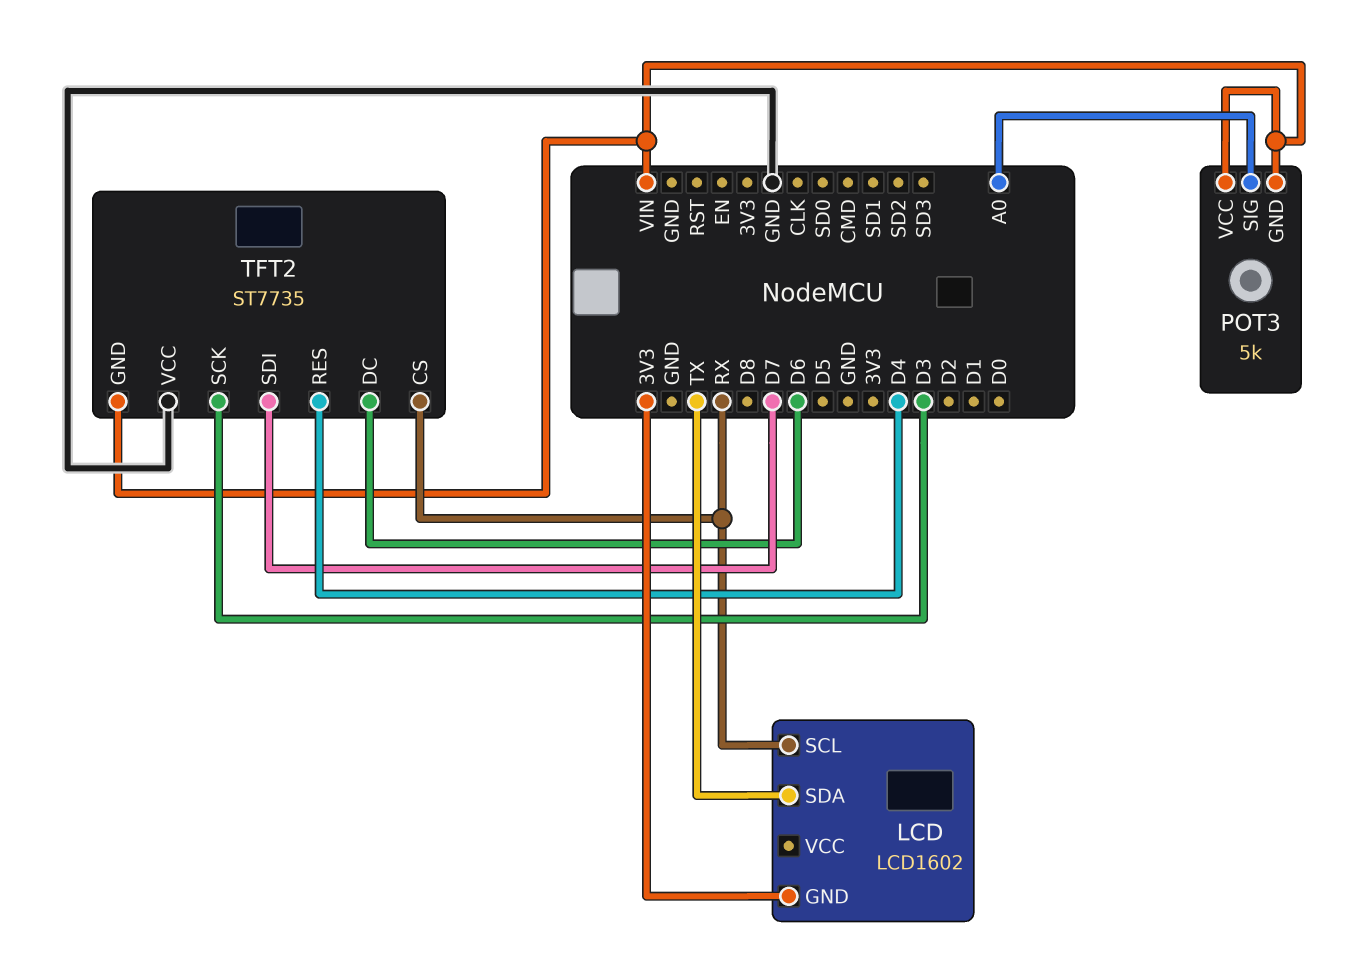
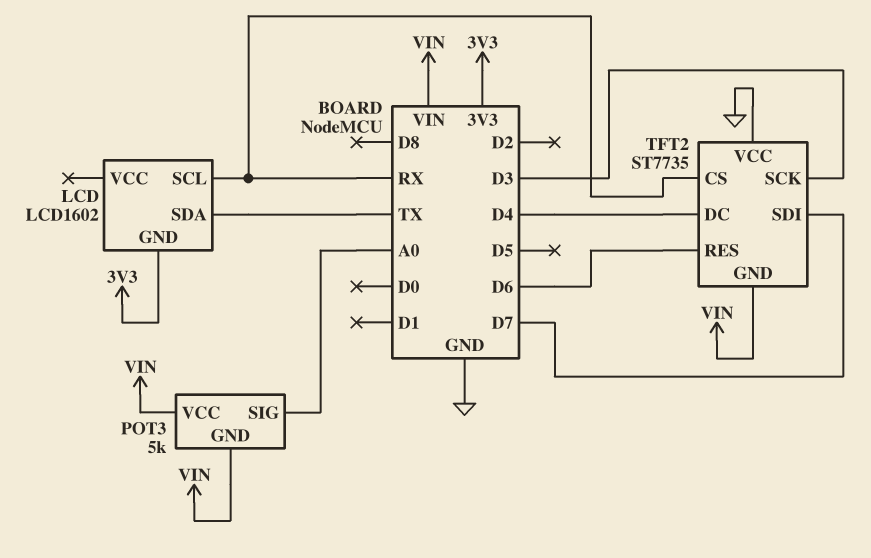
TFT2 pin DC: D6 -> D4
TFT2 pin RES: D4 -> D6

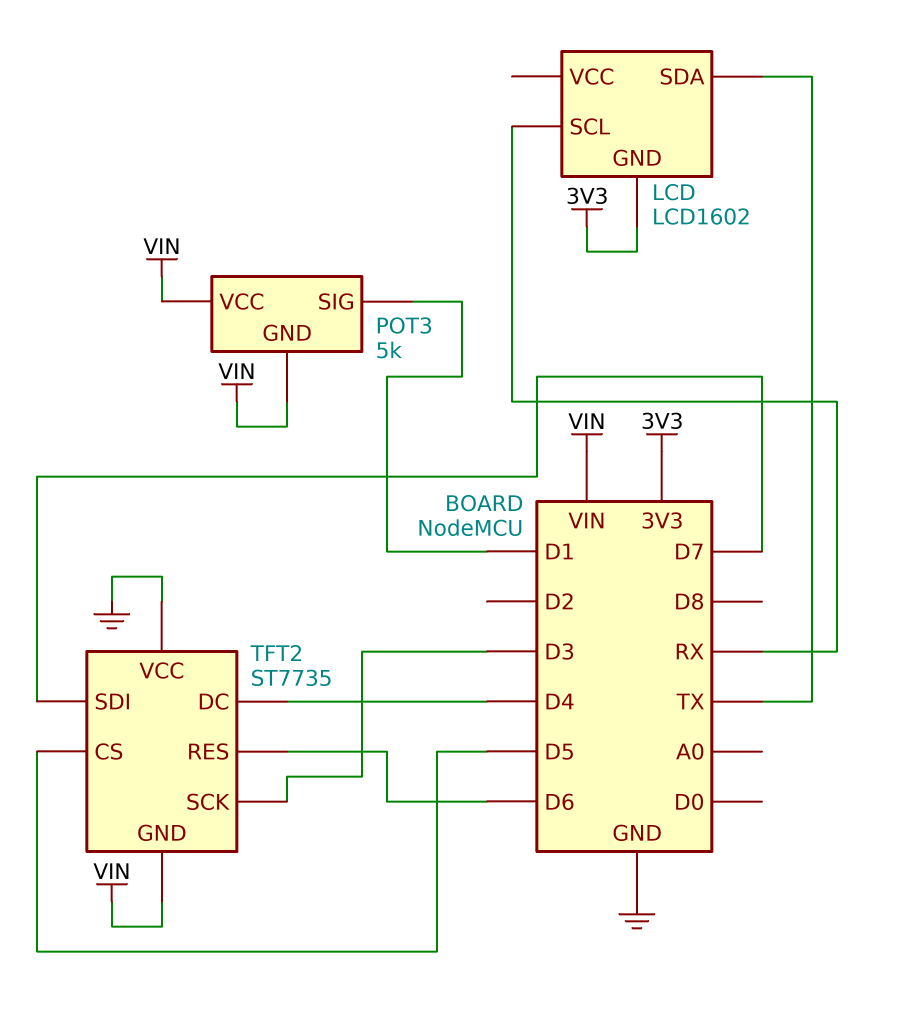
POT3 pin SIG: A0 -> D1
TFT2 pin CS: RX -> D5

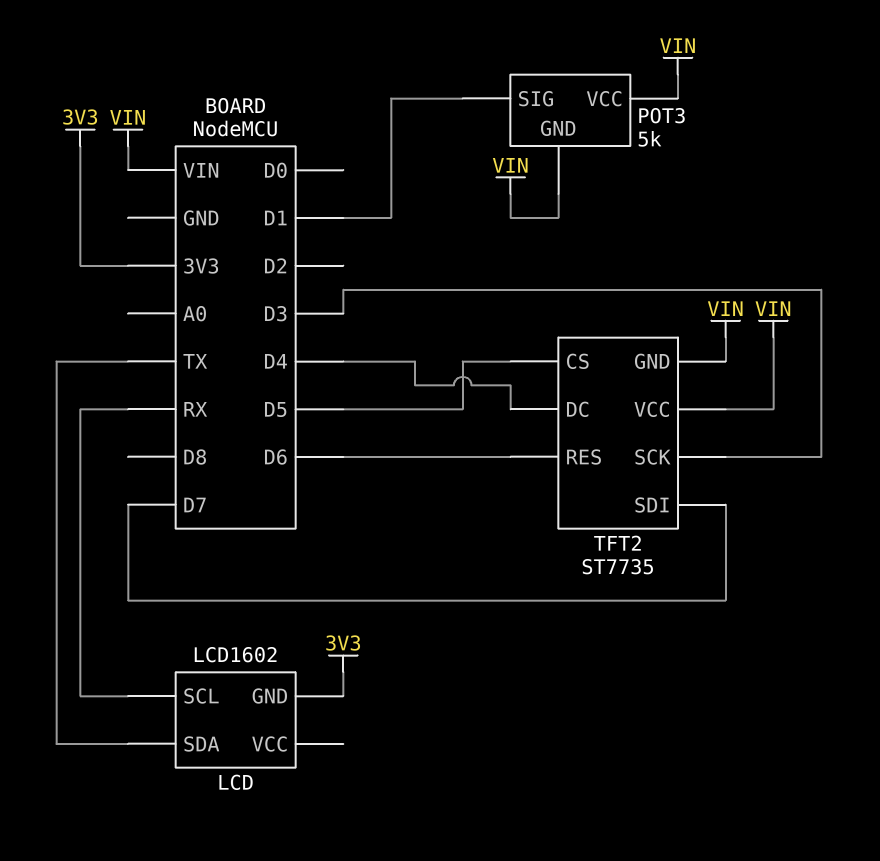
TFT2 pin VCC: GND -> VIN

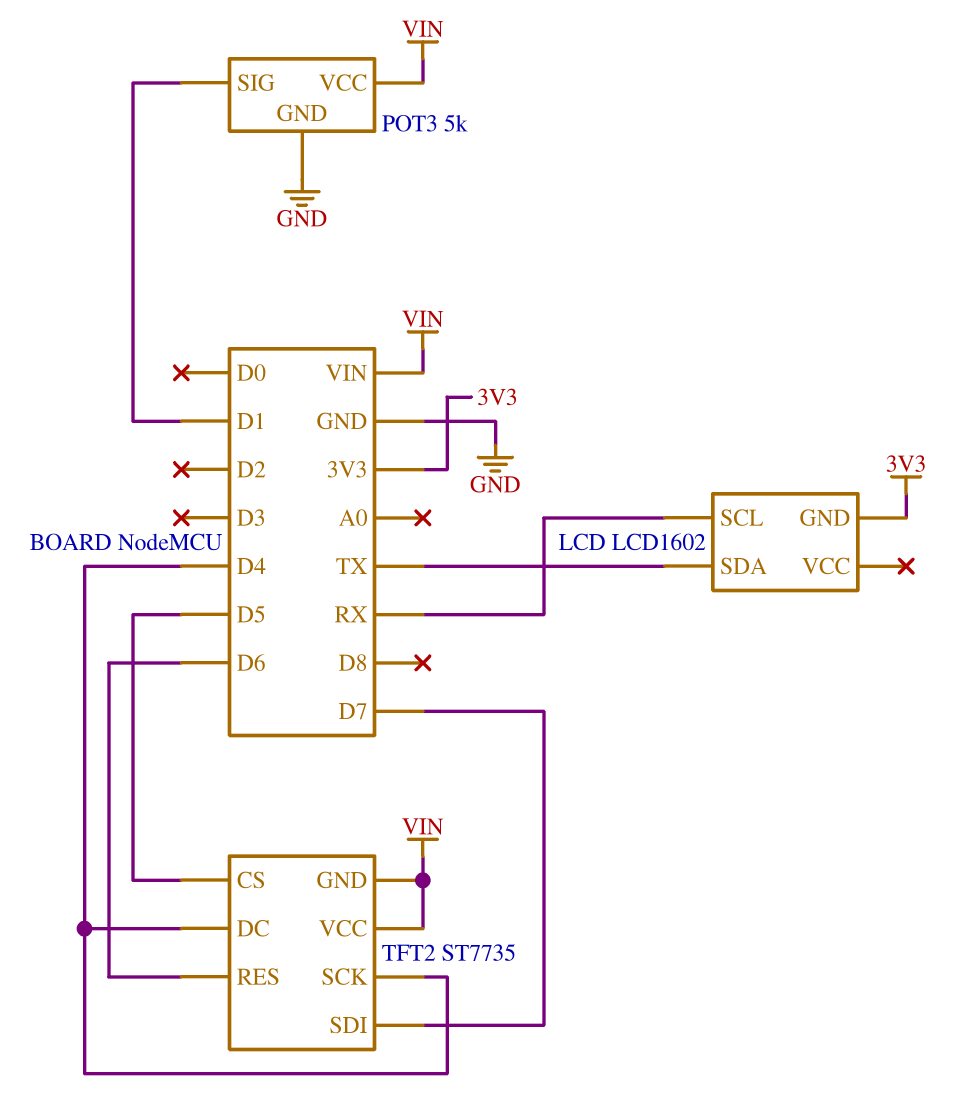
POT3 pin GND: VIN -> GND
TFT2 pin SCK: D3 -> D4

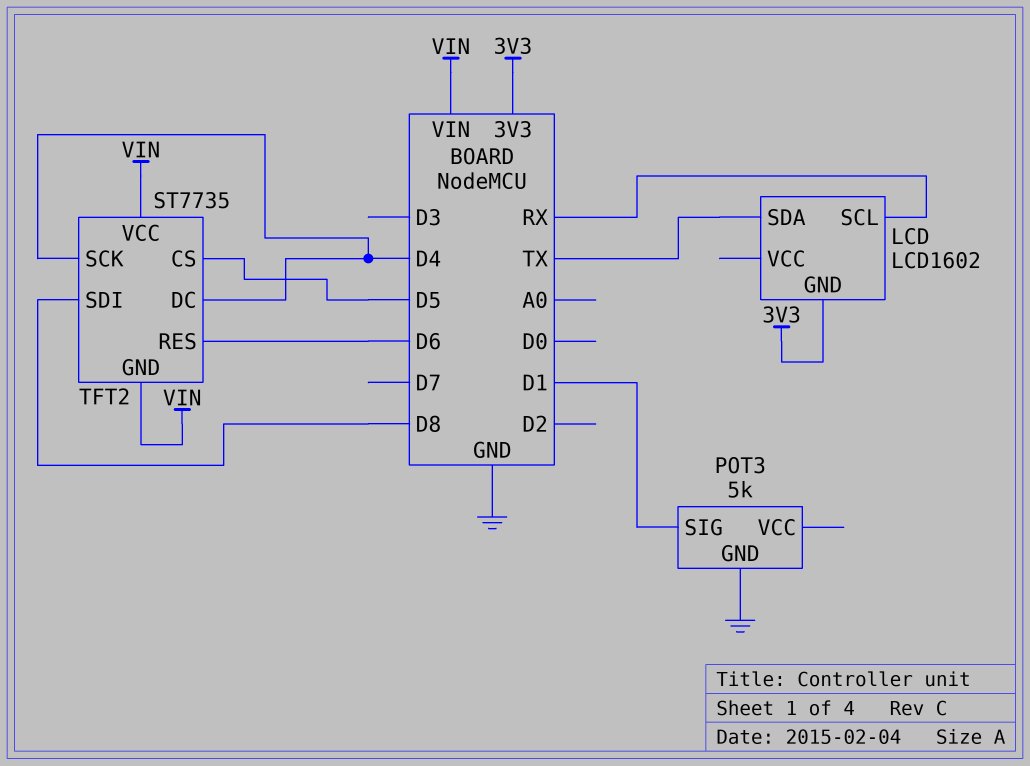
POT3 pin VCC: VIN -> none
TFT2 pin SDI: D7 -> D8

